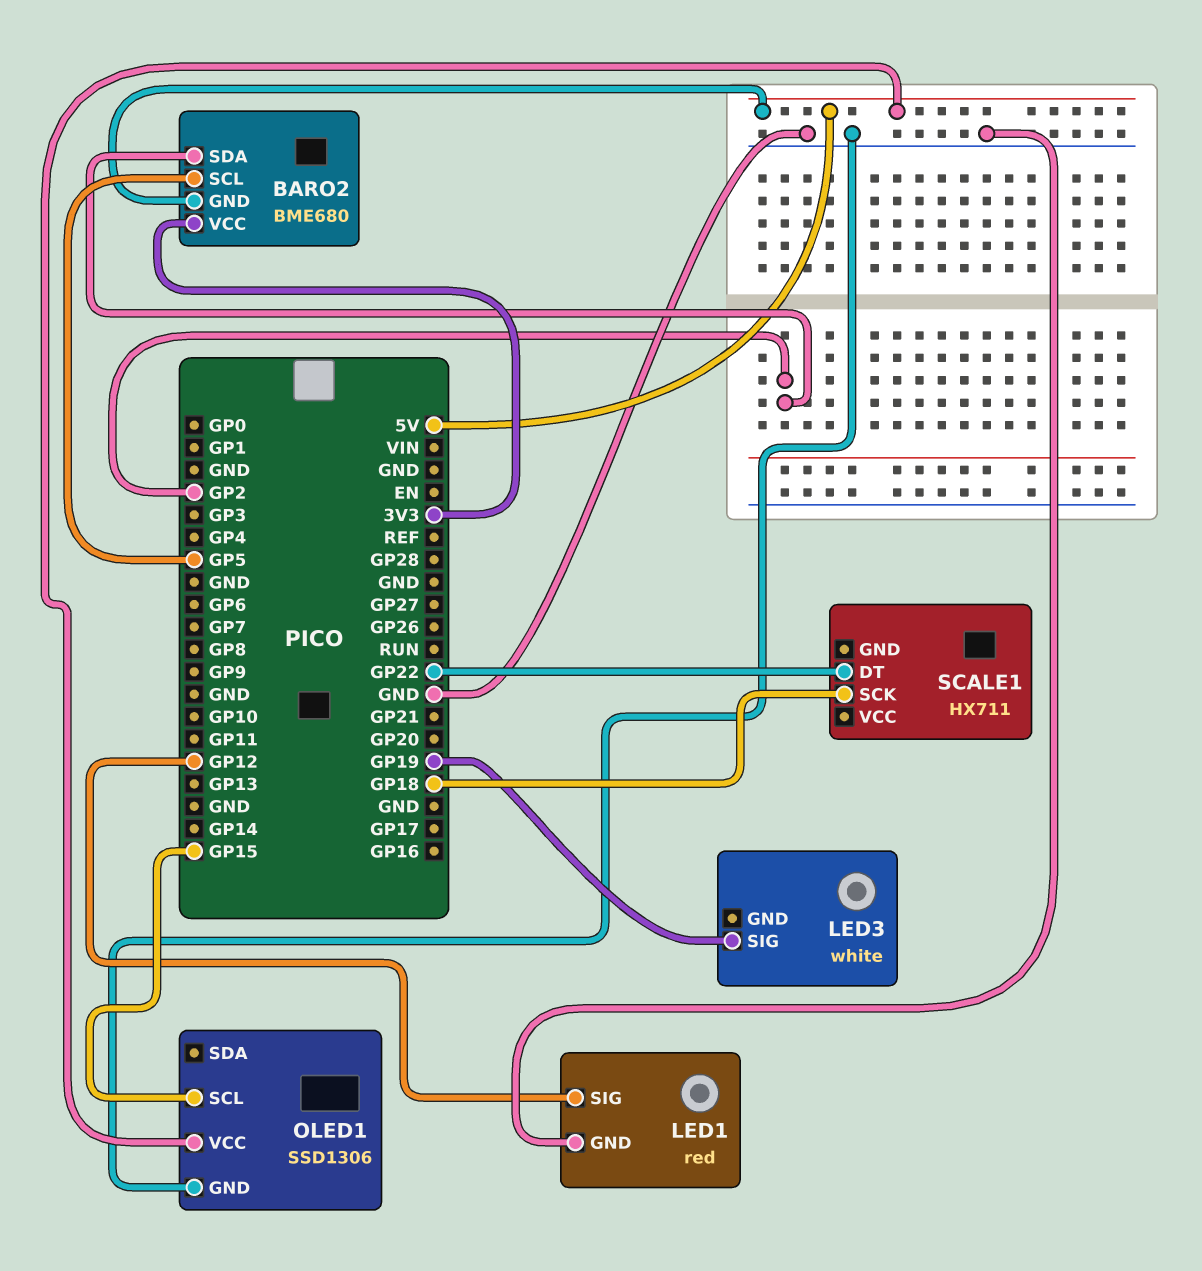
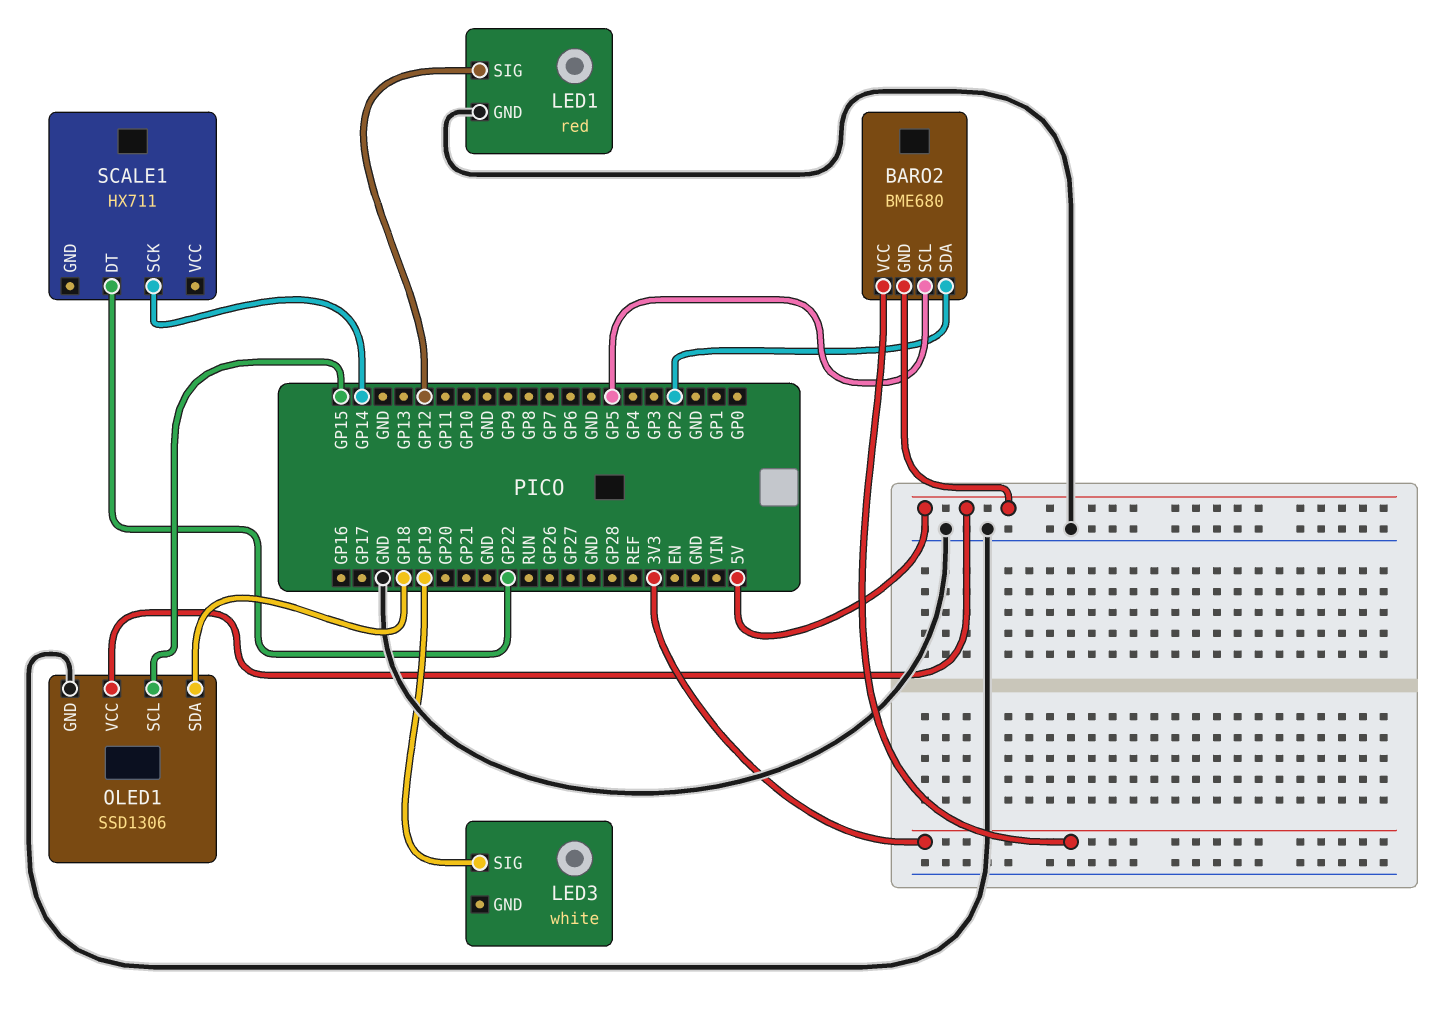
OLED1 pin SDA: none -> GP18
SCALE1 pin SCK: GP18 -> GP14

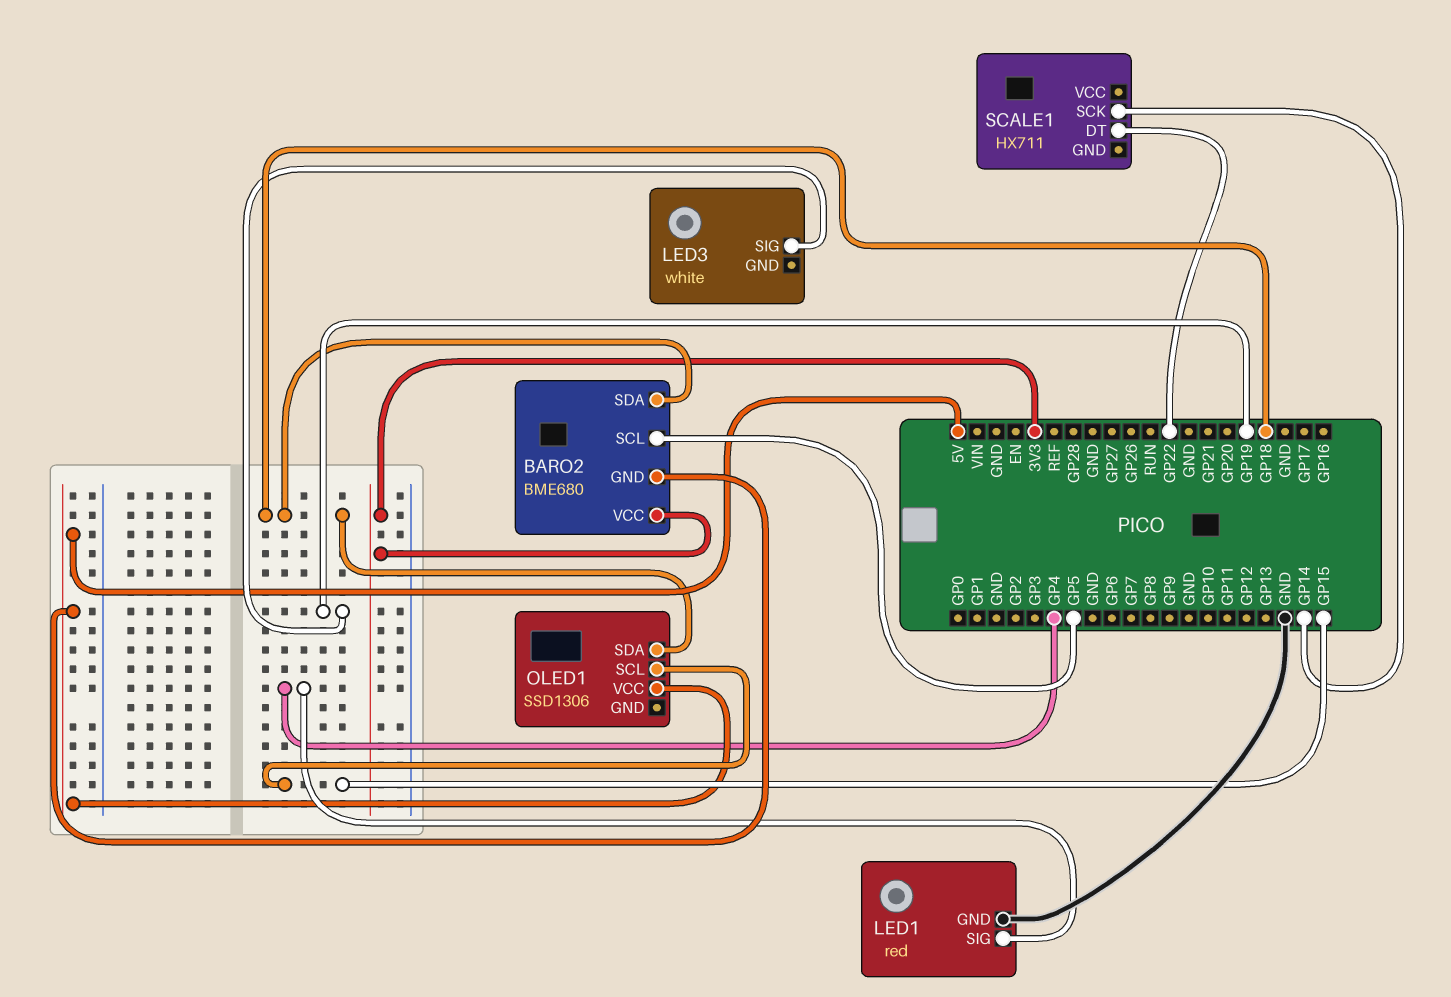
BARO2 pin SDA: GP2 -> GP18
LED1 pin SIG: GP12 -> GP4
OLED1 pin GND: GND -> none

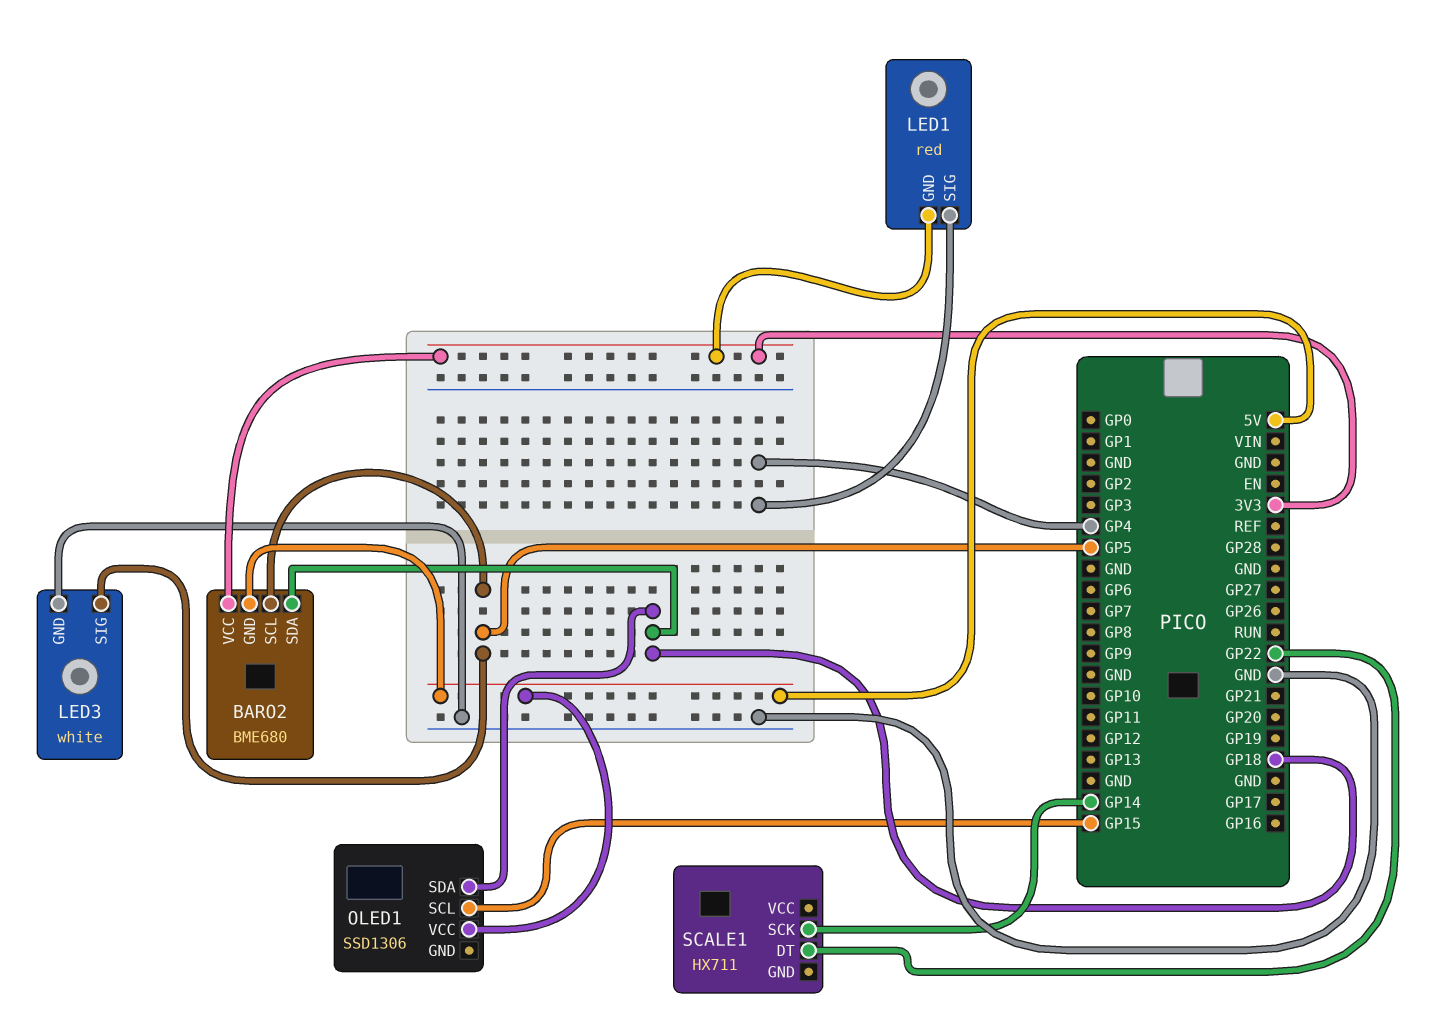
LED1 pin GND: GND -> 3V3
LED3 pin GND: none -> GND
LED3 pin SIG: GP19 -> GP5

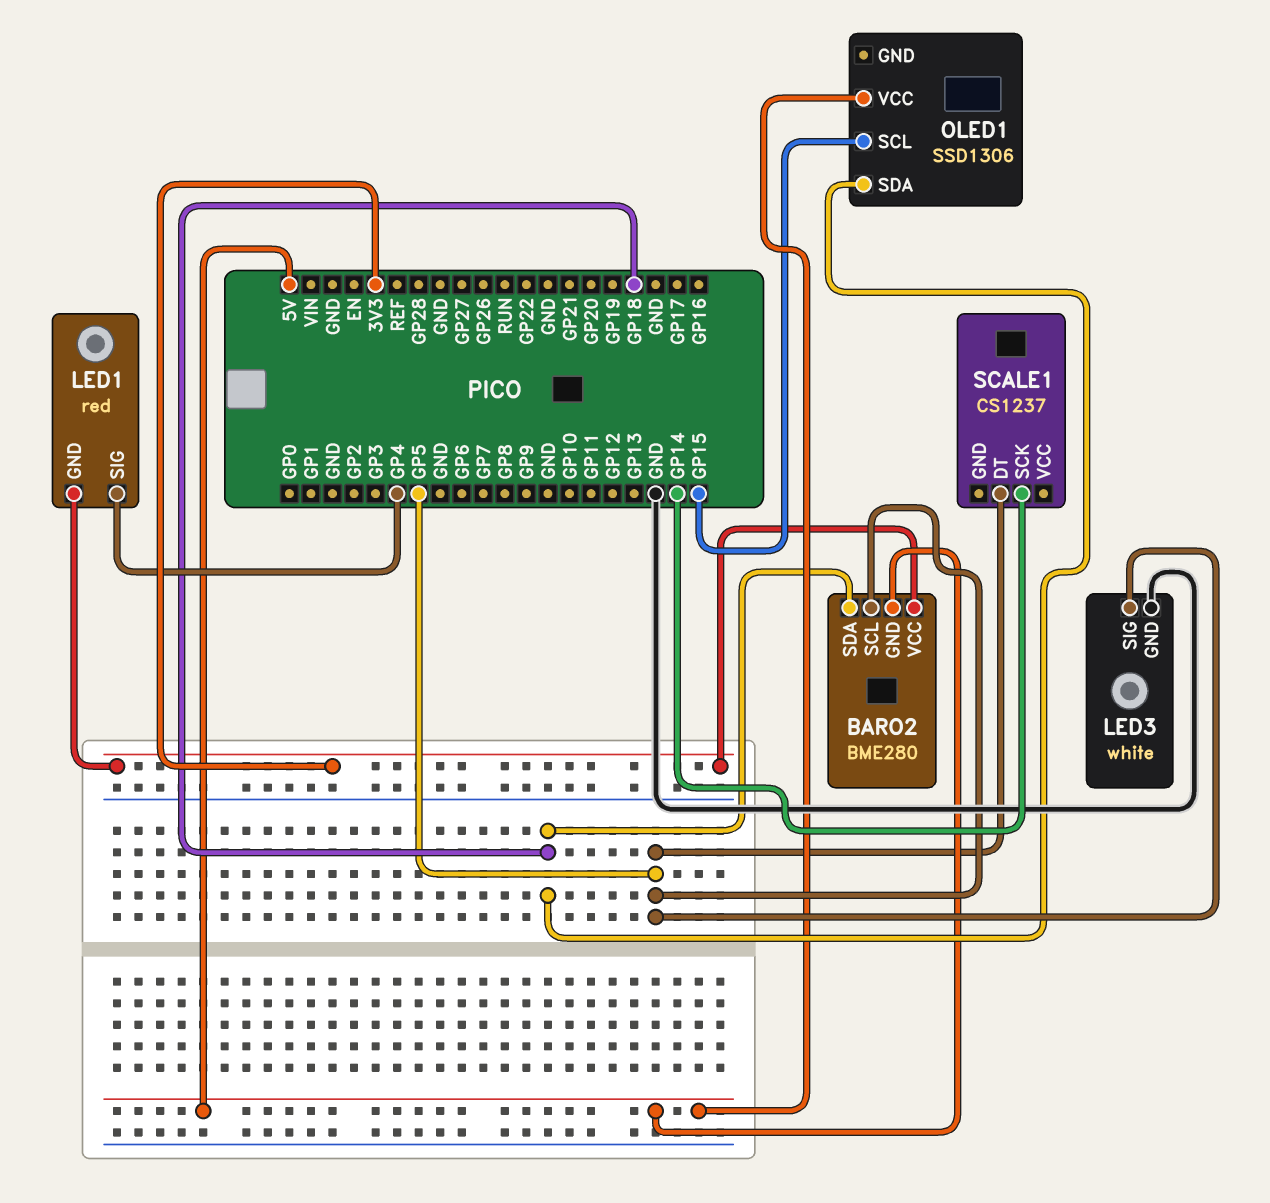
BARO2: BME680 -> BME280
SCALE1: HX711 -> CS1237
SCALE1 pin DT: GP22 -> GP5

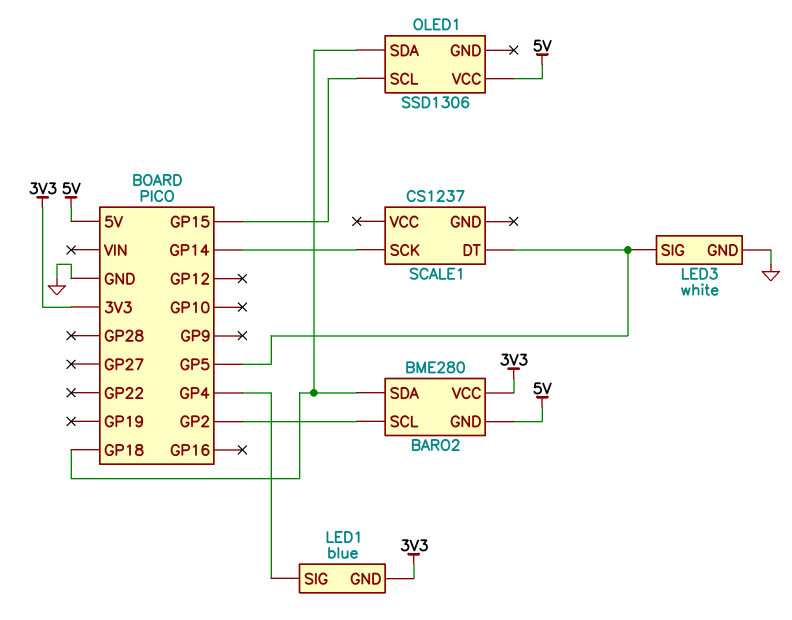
BARO2 pin SCL: GP5 -> GP2
LED1: red -> blue

